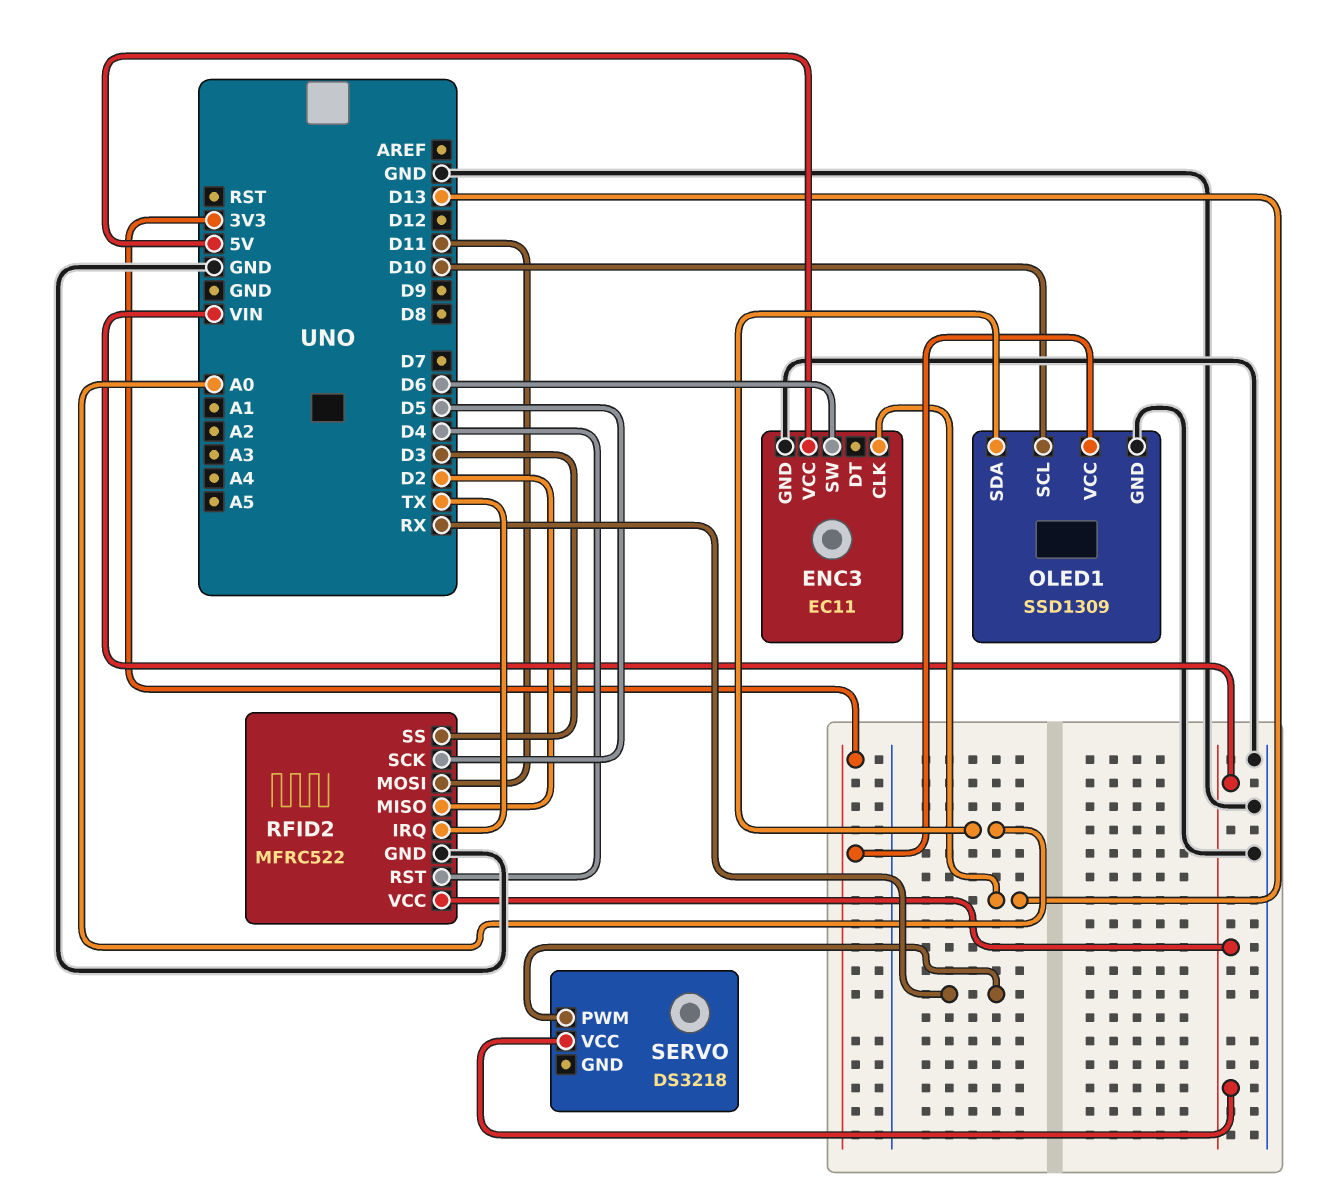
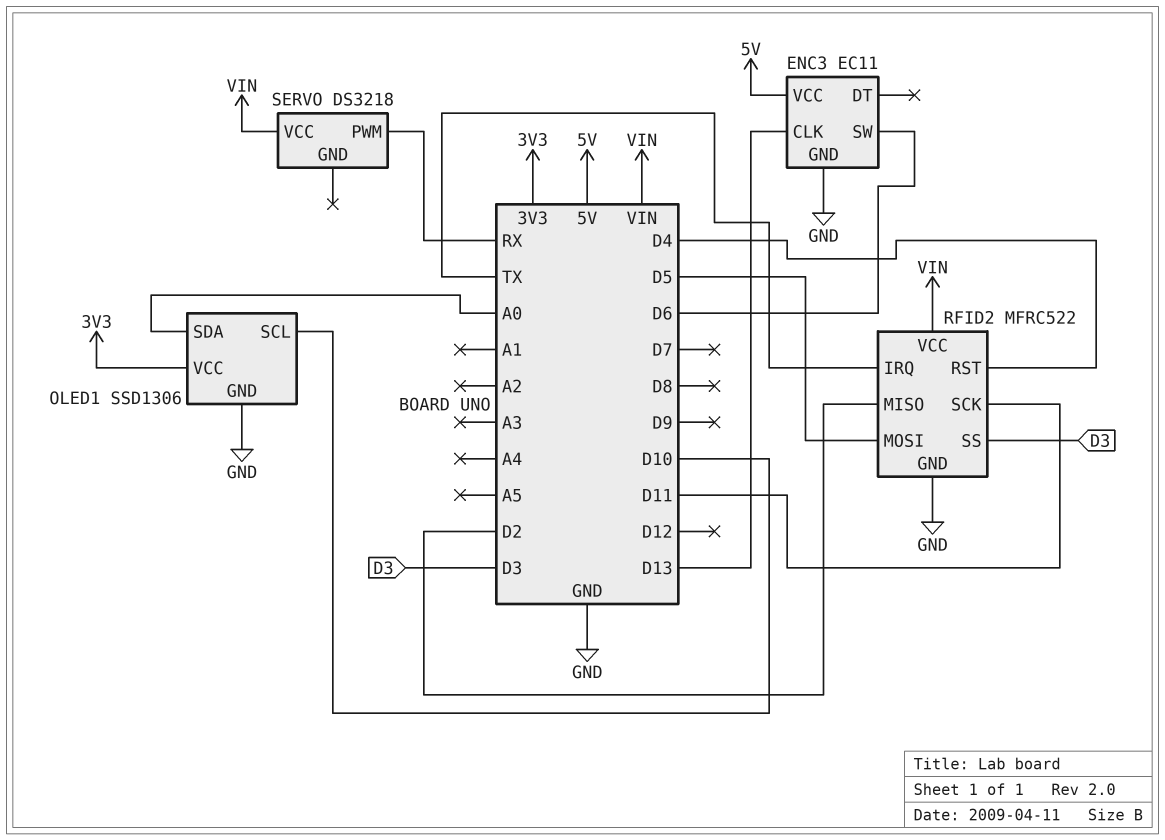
OLED1: SSD1309 -> SSD1306
RFID2 pin MOSI: D11 -> D5
RFID2 pin SCK: D5 -> D11

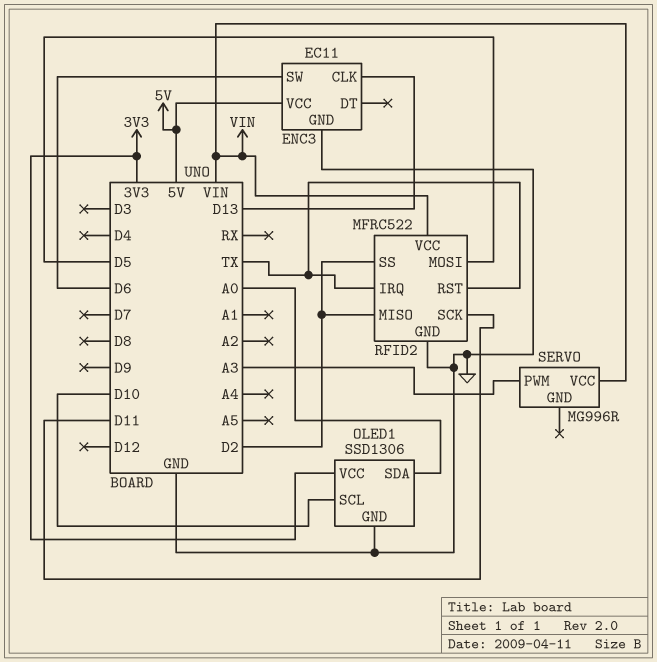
RFID2 pin RST: D4 -> TX
RFID2 pin SS: D3 -> D2
SERVO: DS3218 -> MG996R
SERVO pin PWM: RX -> A3

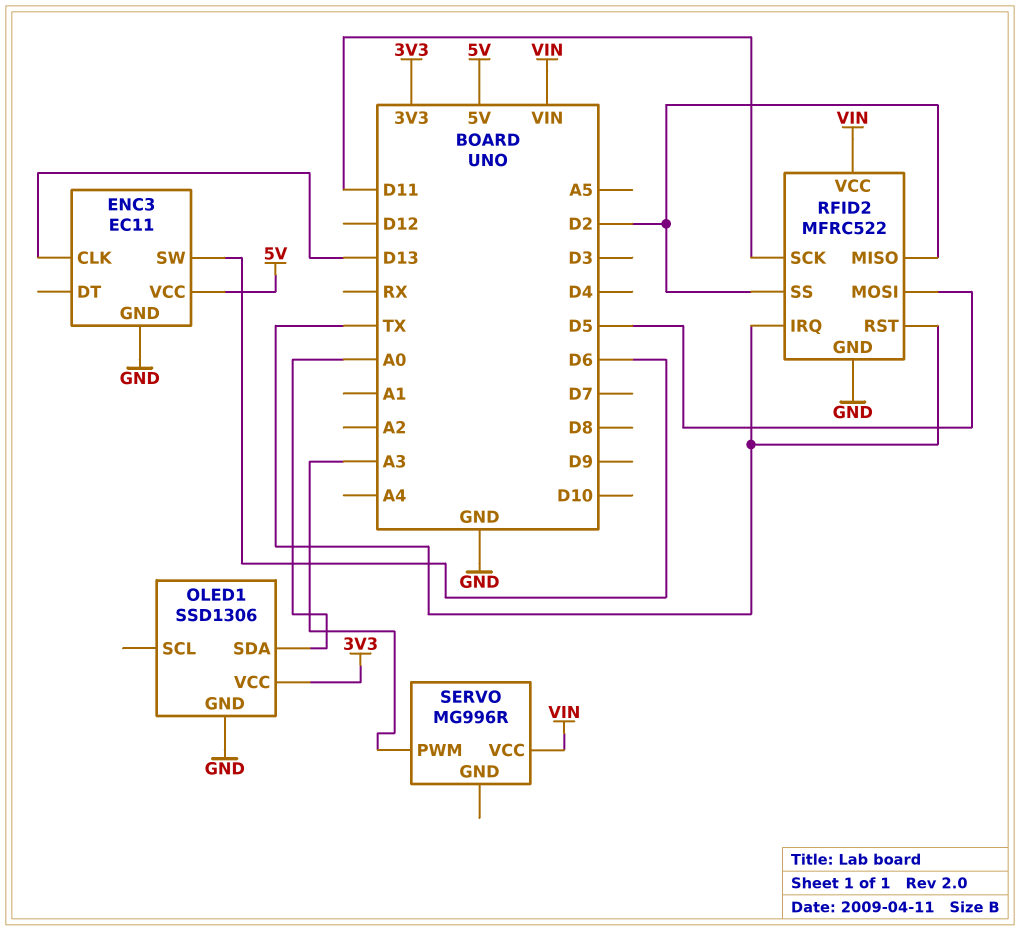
OLED1 pin SCL: D10 -> none

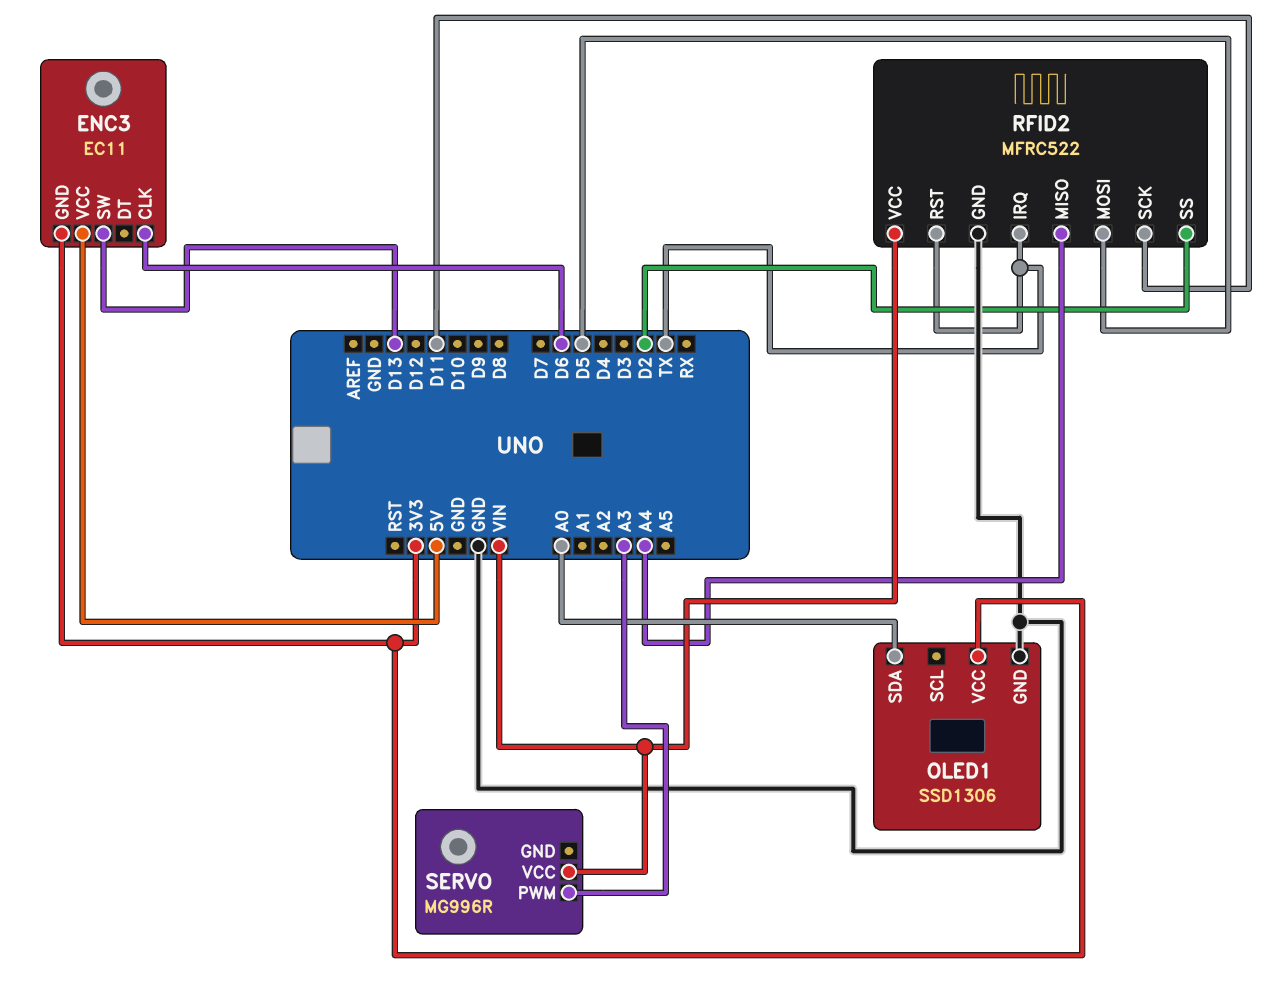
ENC3 pin CLK: D13 -> D6
ENC3 pin GND: GND -> 3V3
ENC3 pin SW: D6 -> D13
RFID2 pin MISO: D2 -> A4

